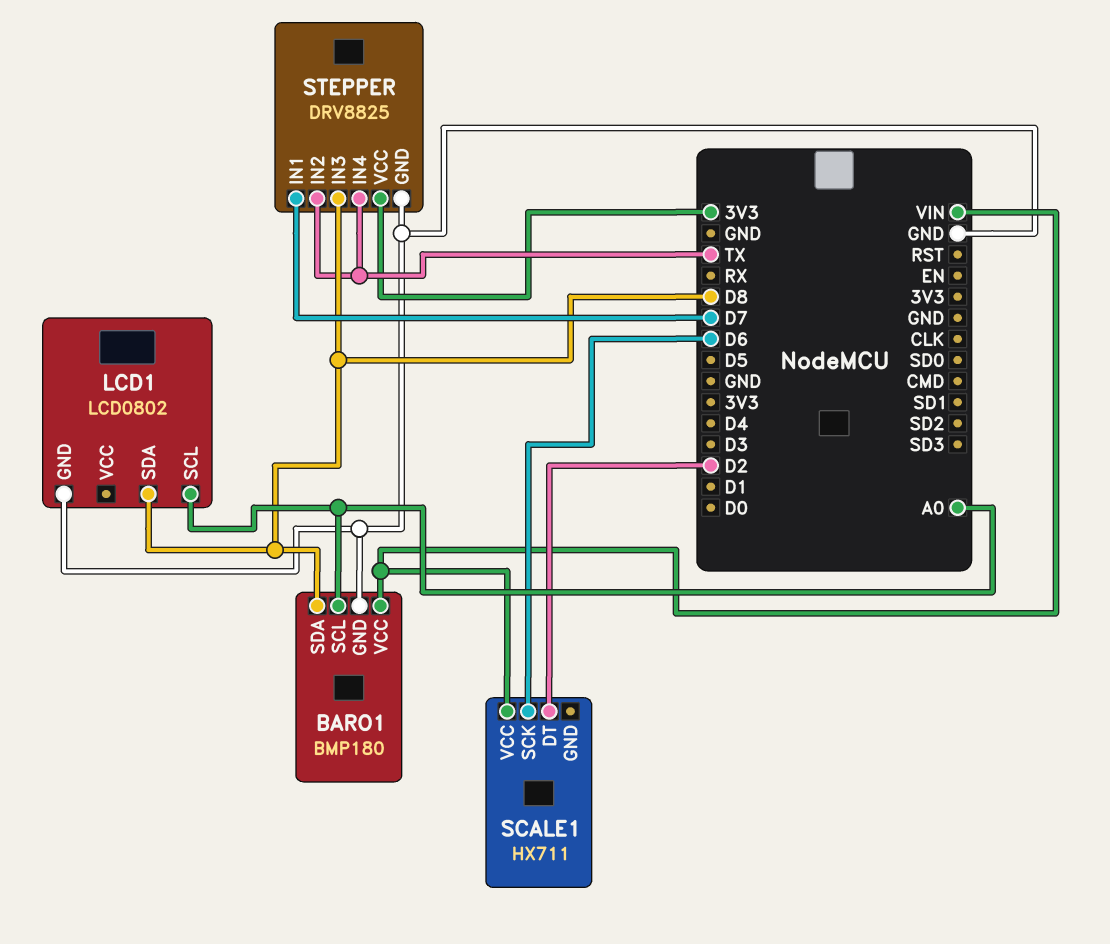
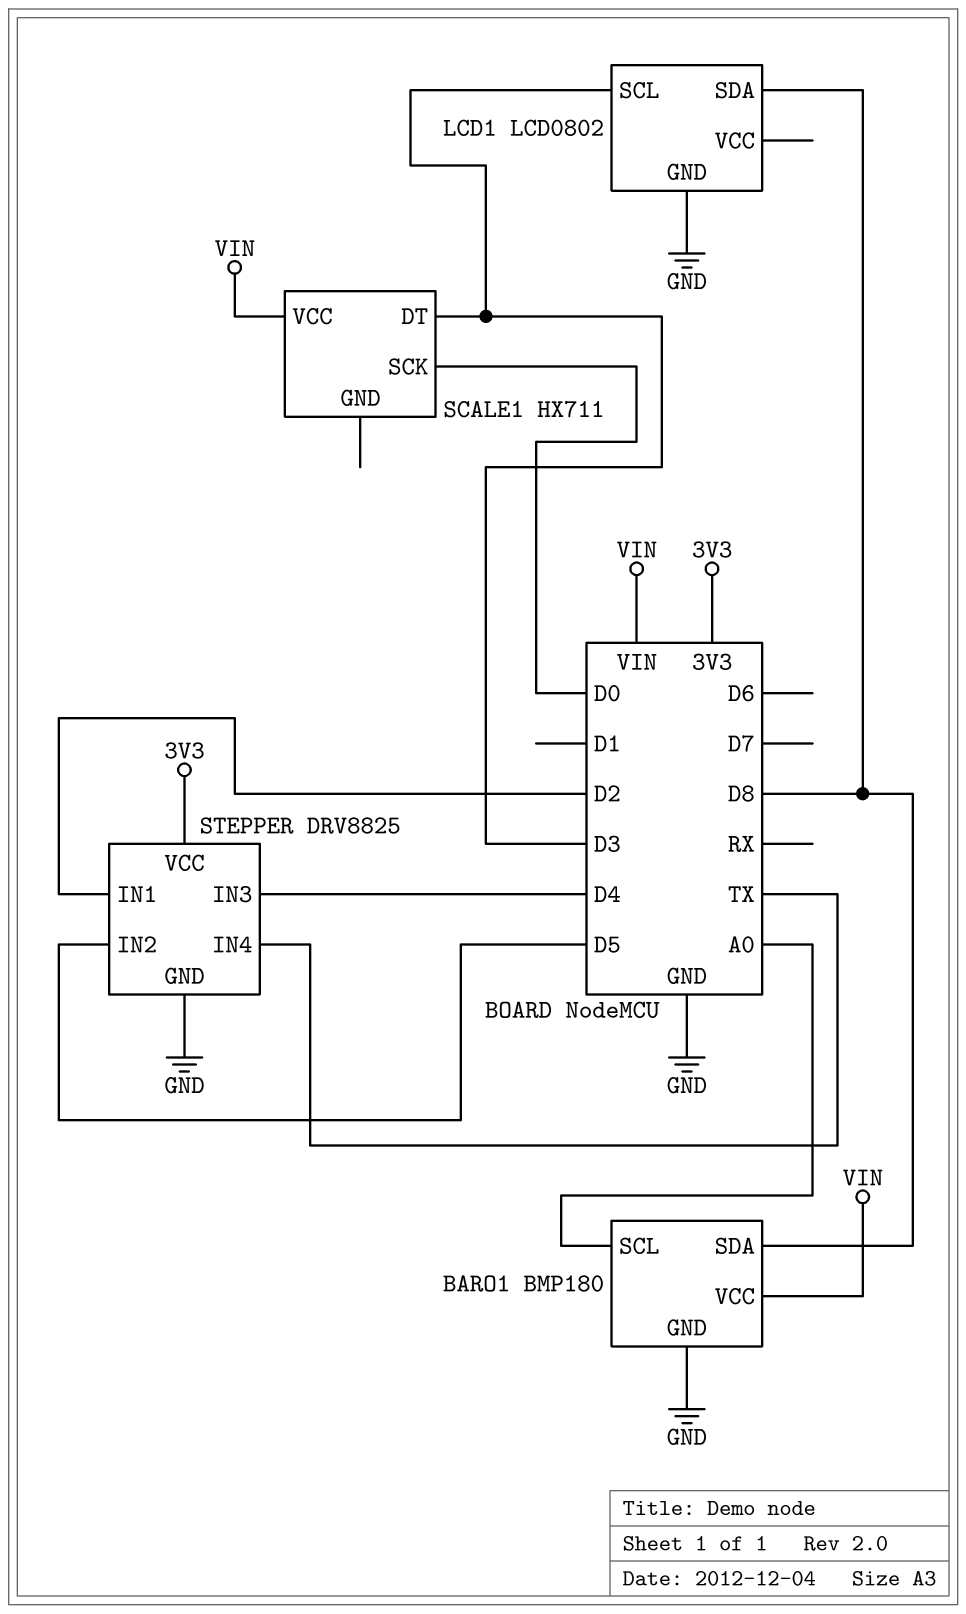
LCD1 pin SCL: A0 -> D3
SCALE1 pin DT: D2 -> D3
SCALE1 pin SCK: D6 -> D0
STEPPER pin IN1: D7 -> D2
STEPPER pin IN2: TX -> D5
STEPPER pin IN3: D8 -> D4

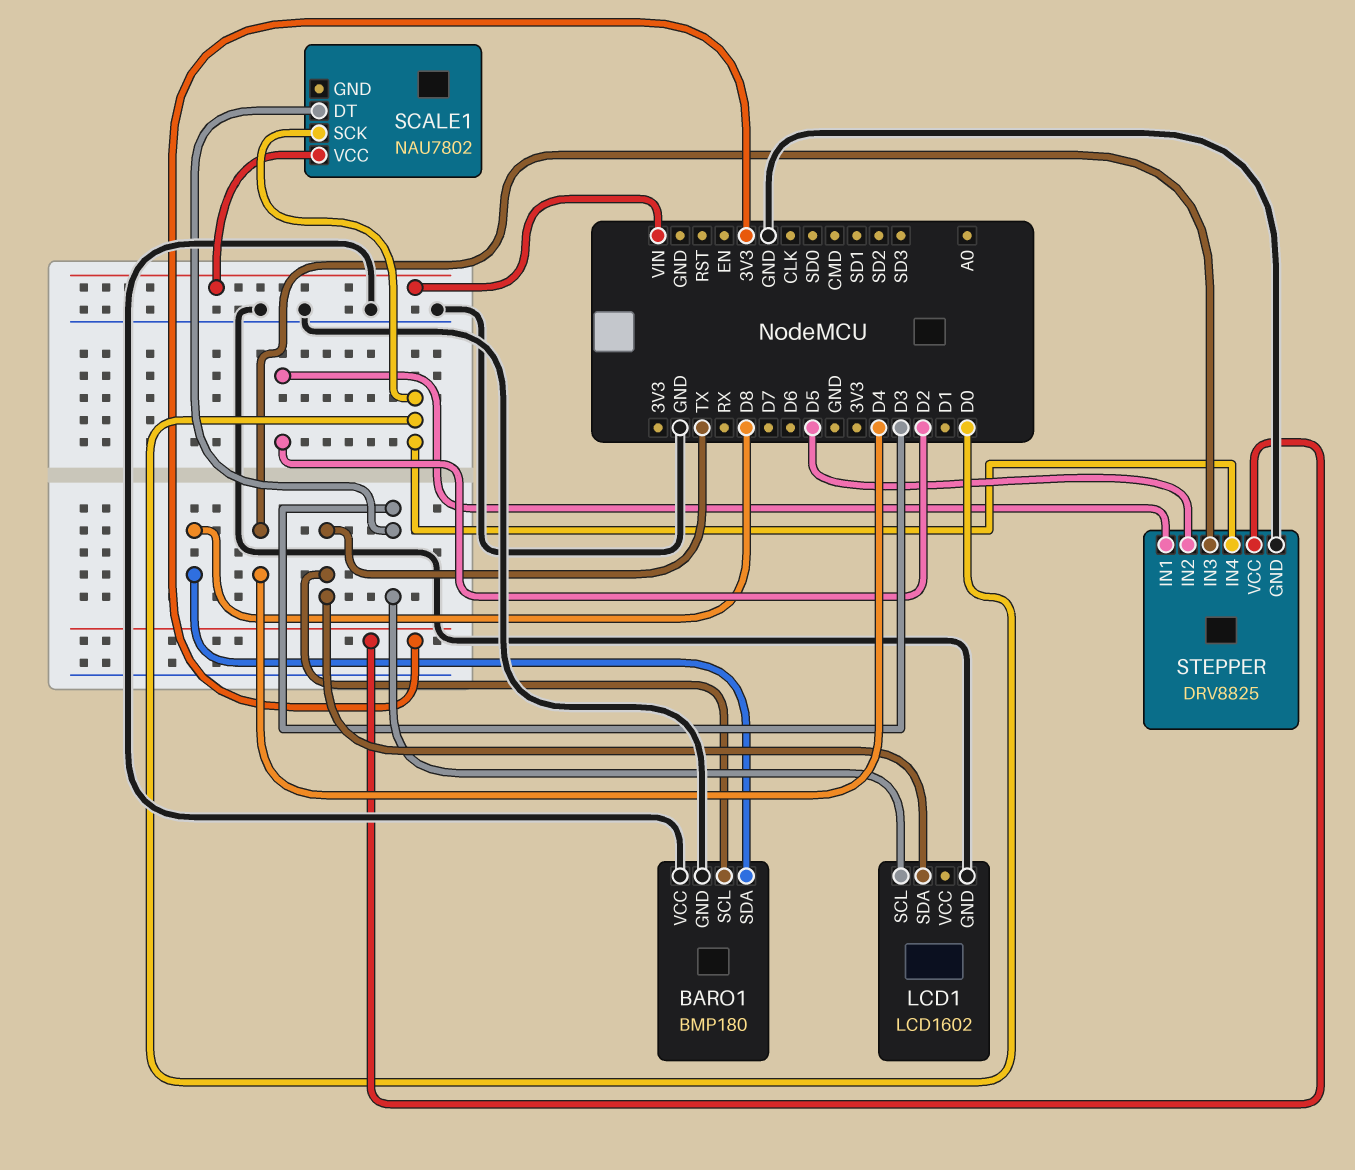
BARO1 pin SCL: A0 -> TX
BARO1 pin VCC: VIN -> GND
LCD1: LCD0802 -> LCD1602
LCD1 pin SDA: D8 -> TX
SCALE1: HX711 -> NAU7802
STEPPER pin IN4: TX -> D0

